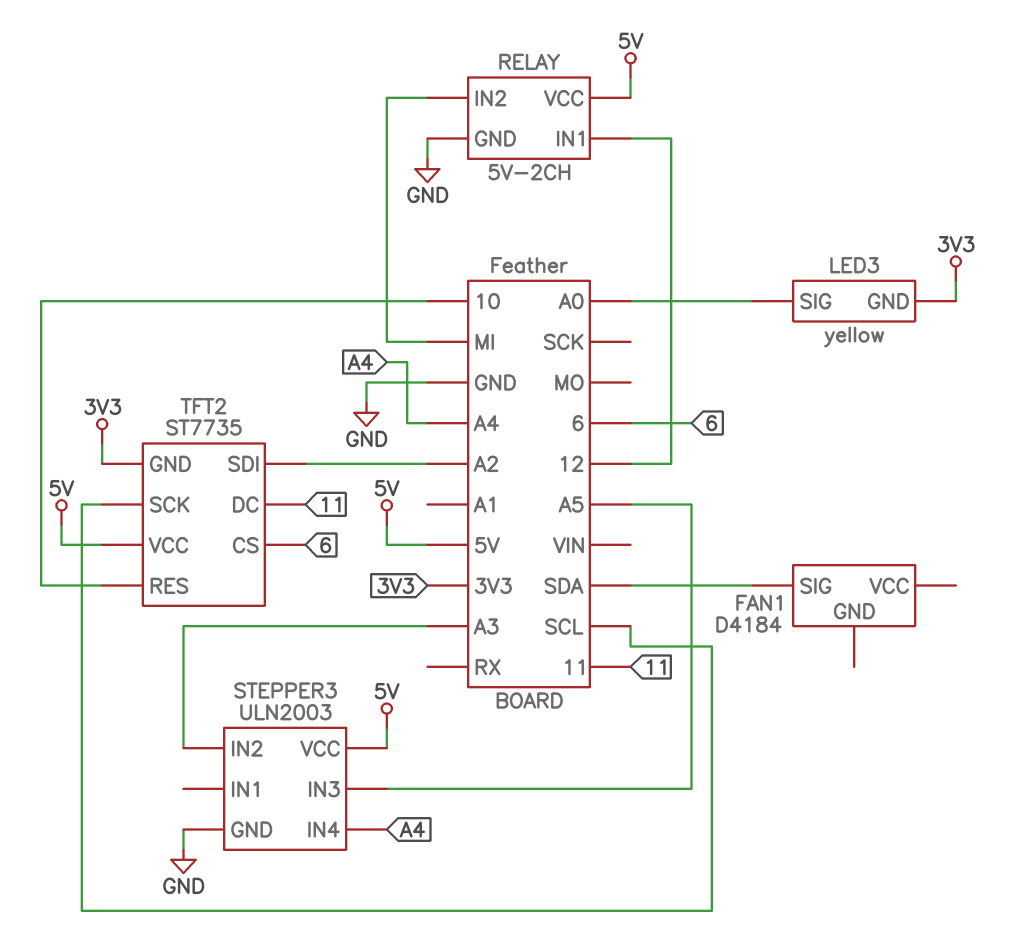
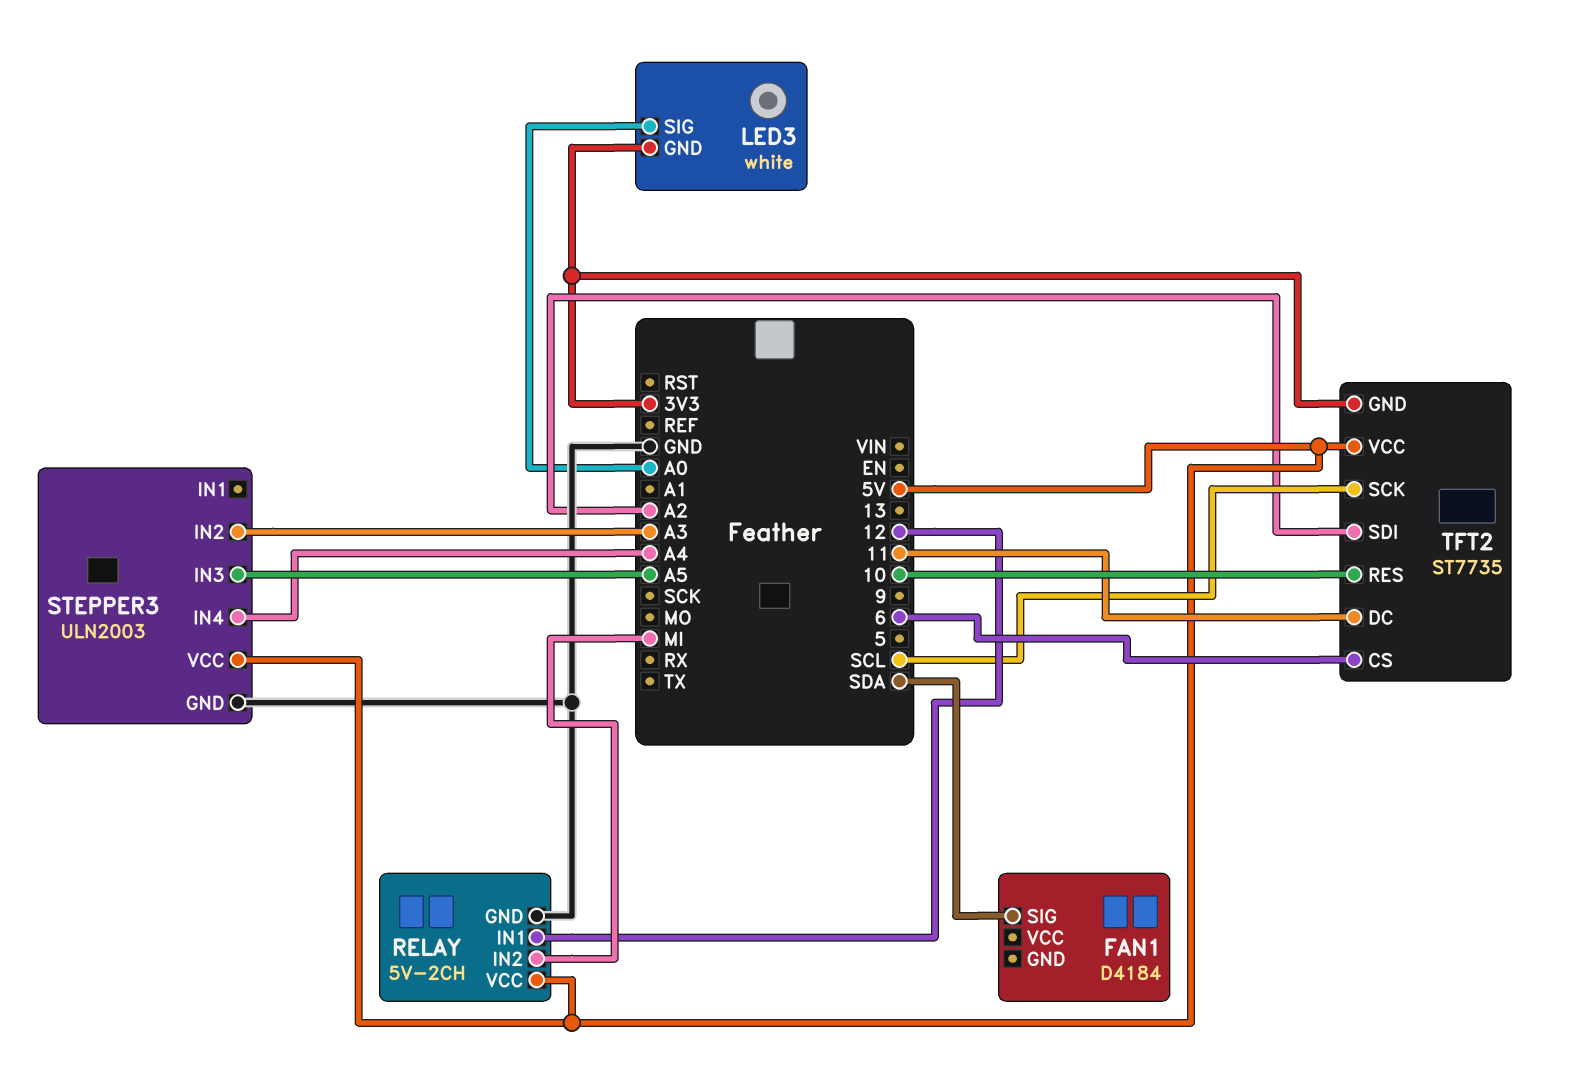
LED3: yellow -> white

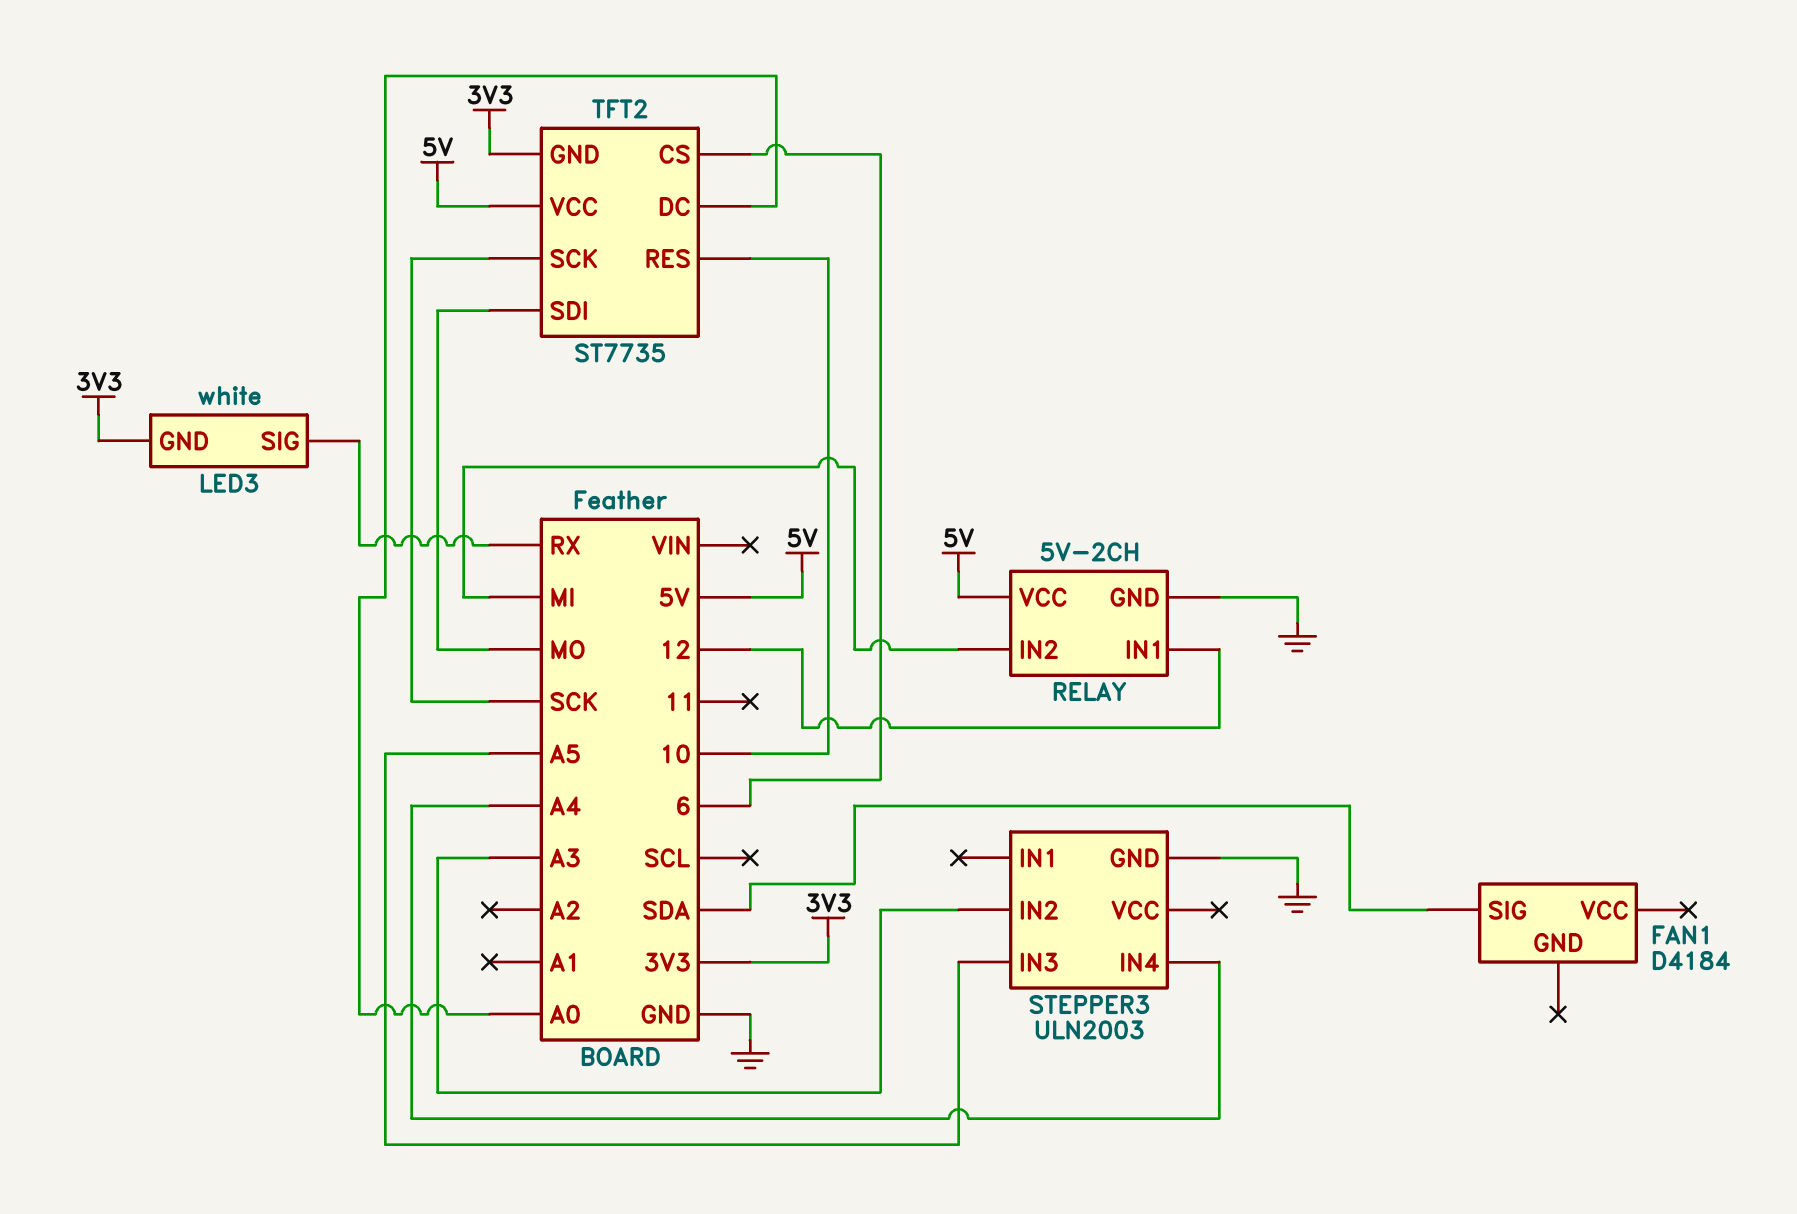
LED3 pin SIG: A0 -> RX
STEPPER3 pin VCC: 5V -> none
TFT2 pin DC: 11 -> A0
TFT2 pin SCK: SCL -> SCK
TFT2 pin SDI: A2 -> MO

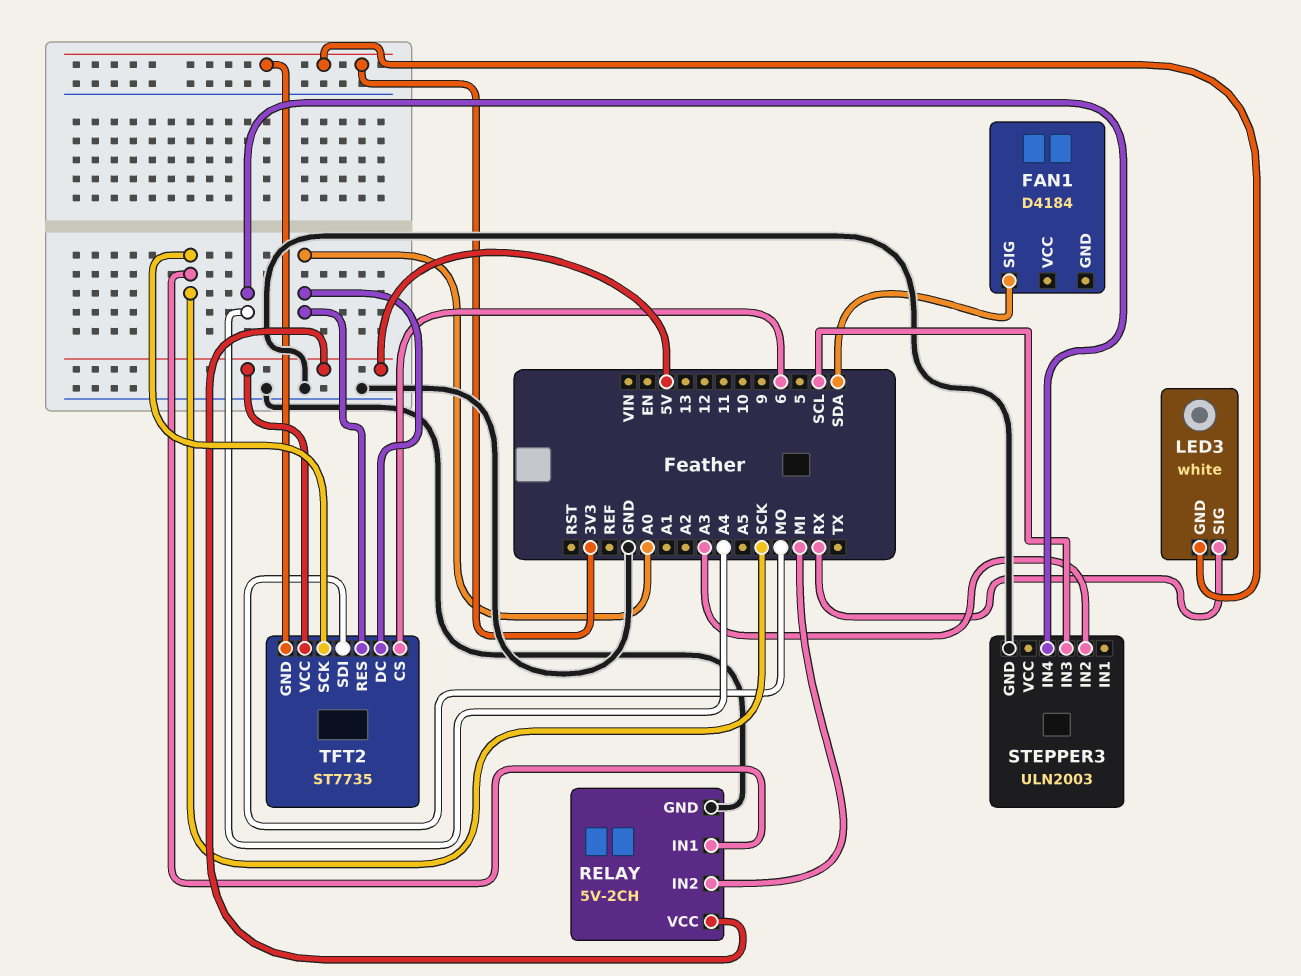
RELAY pin IN1: 12 -> SCK
STEPPER3 pin IN3: A5 -> SCL
TFT2 pin RES: 10 -> A0

